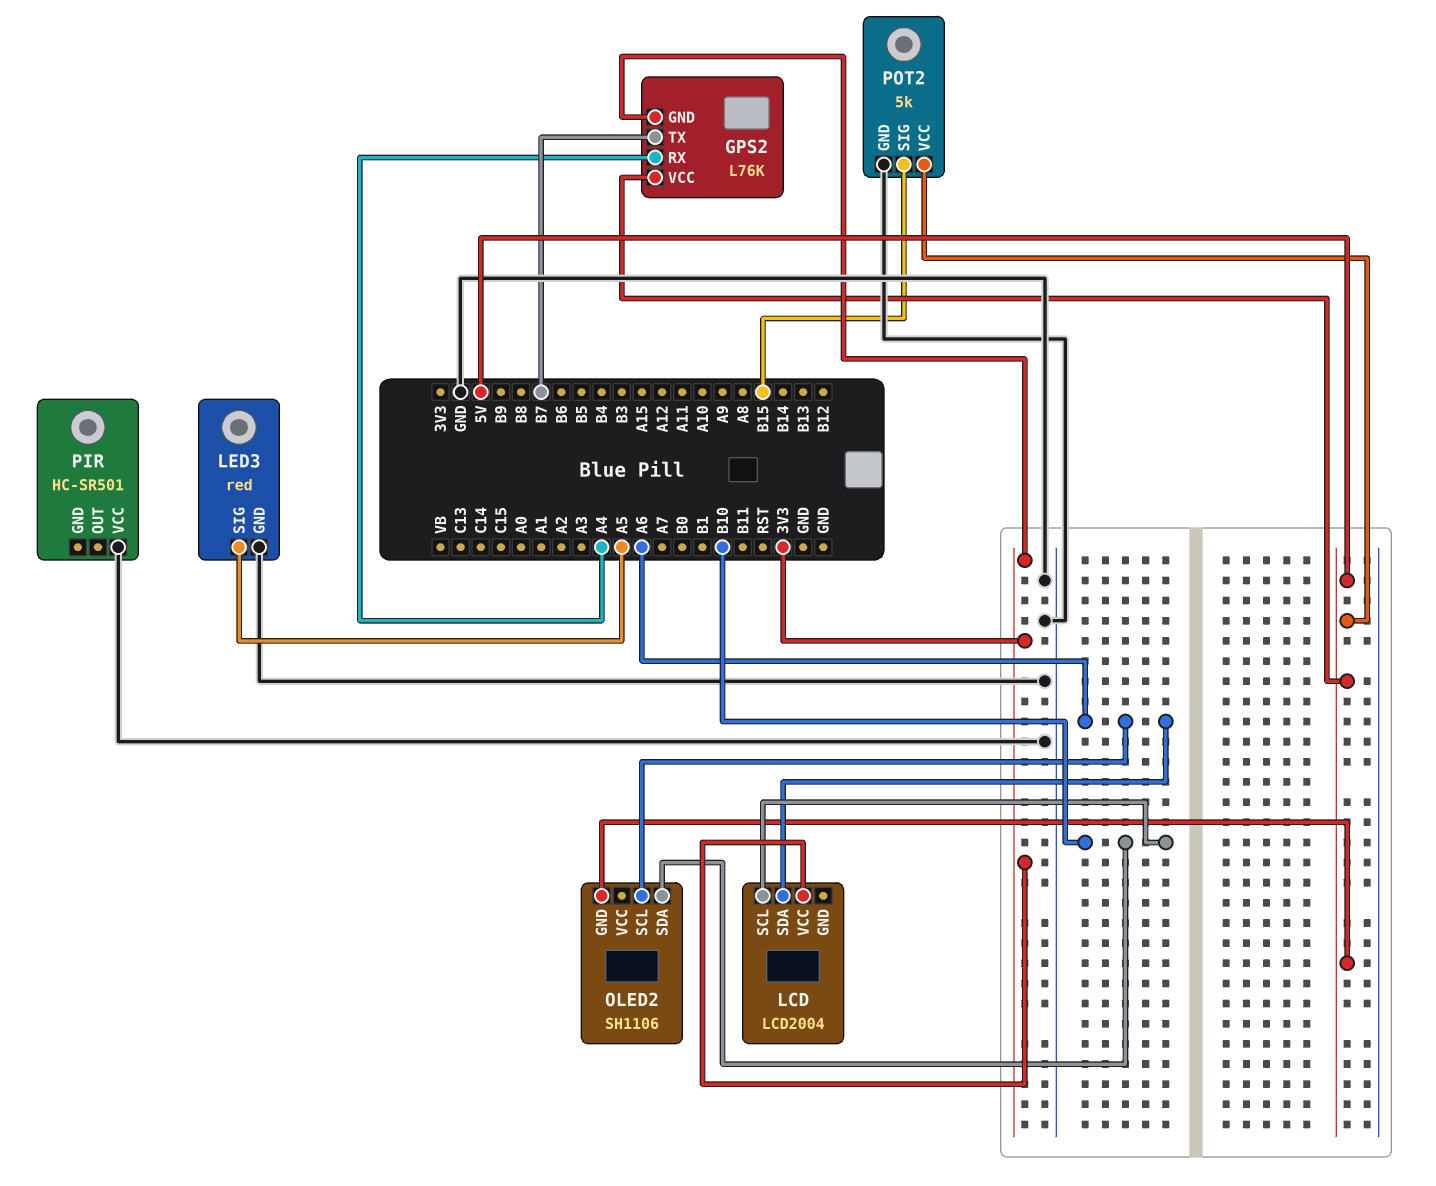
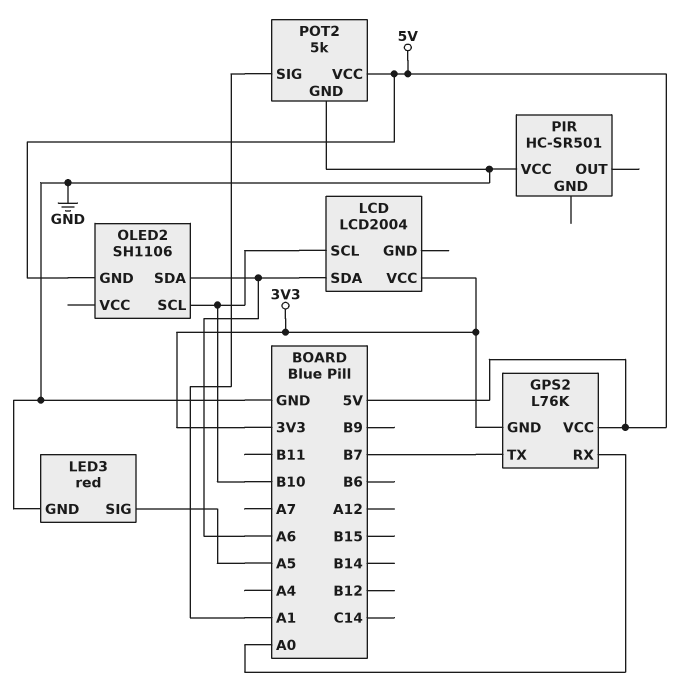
GPS2 pin RX: A4 -> A0
OLED2 pin SCL: A6 -> B10
OLED2 pin SDA: B10 -> A6
POT2 pin SIG: B15 -> A1

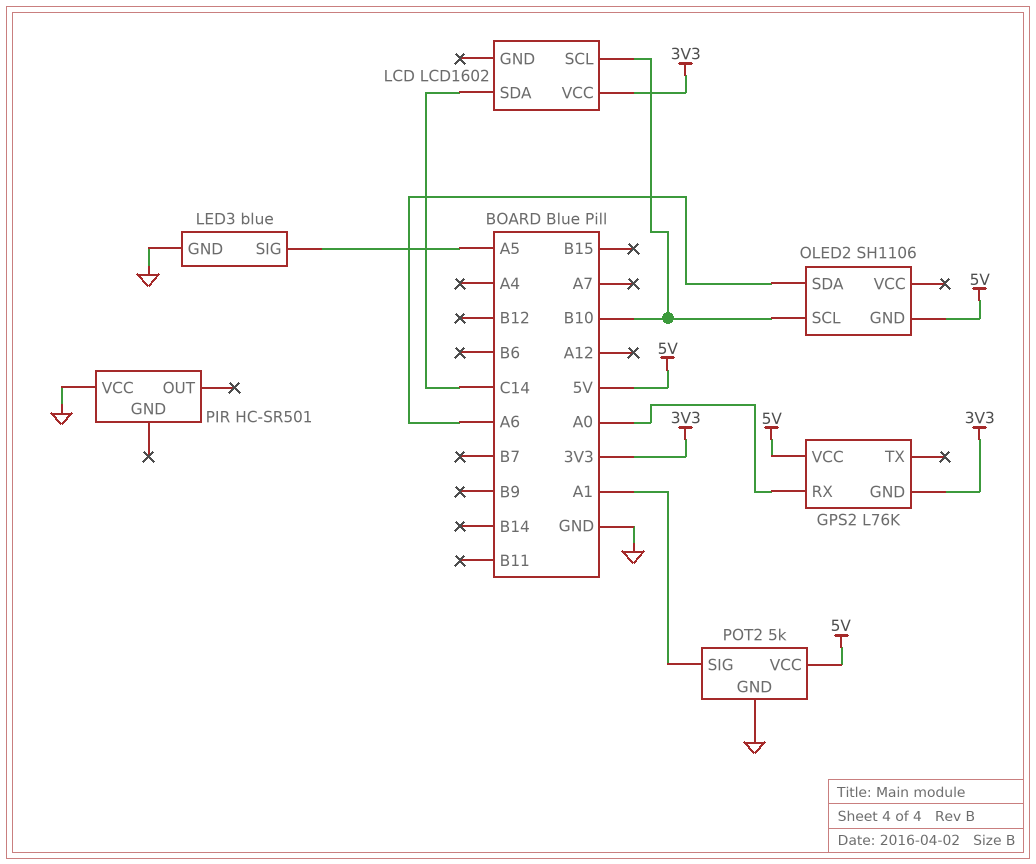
GPS2 pin TX: B7 -> none
LCD: LCD2004 -> LCD1602
LCD pin SDA: A6 -> C14
LED3: red -> blue

